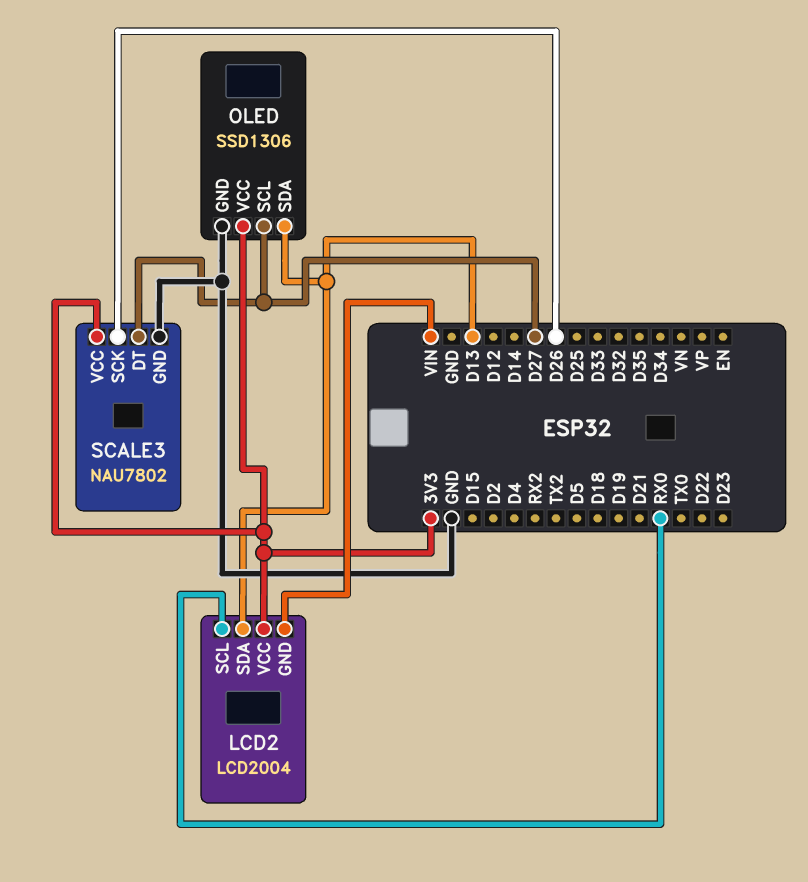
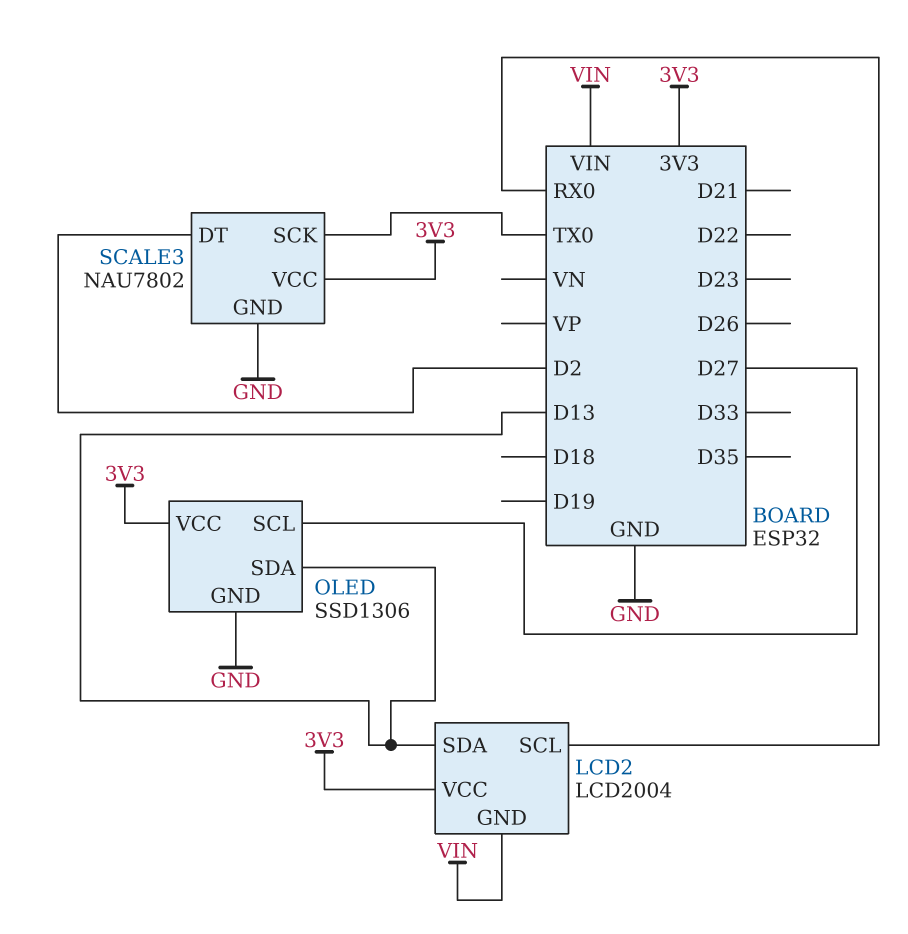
SCALE3 pin DT: D27 -> D2
SCALE3 pin SCK: D26 -> TX0

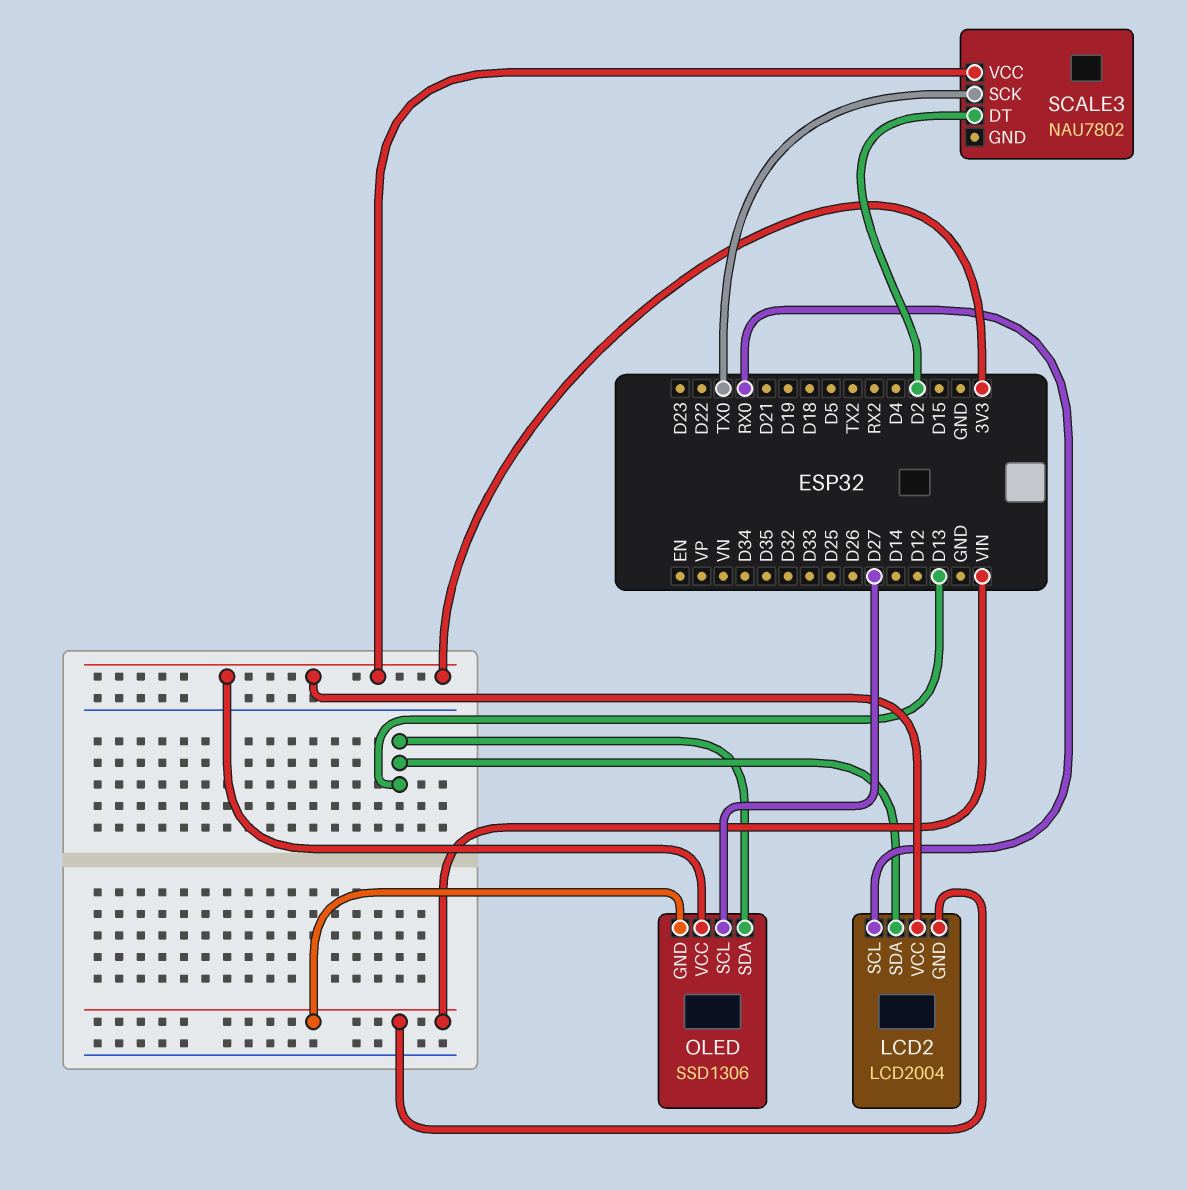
OLED pin GND: GND -> VIN
SCALE3 pin GND: GND -> none

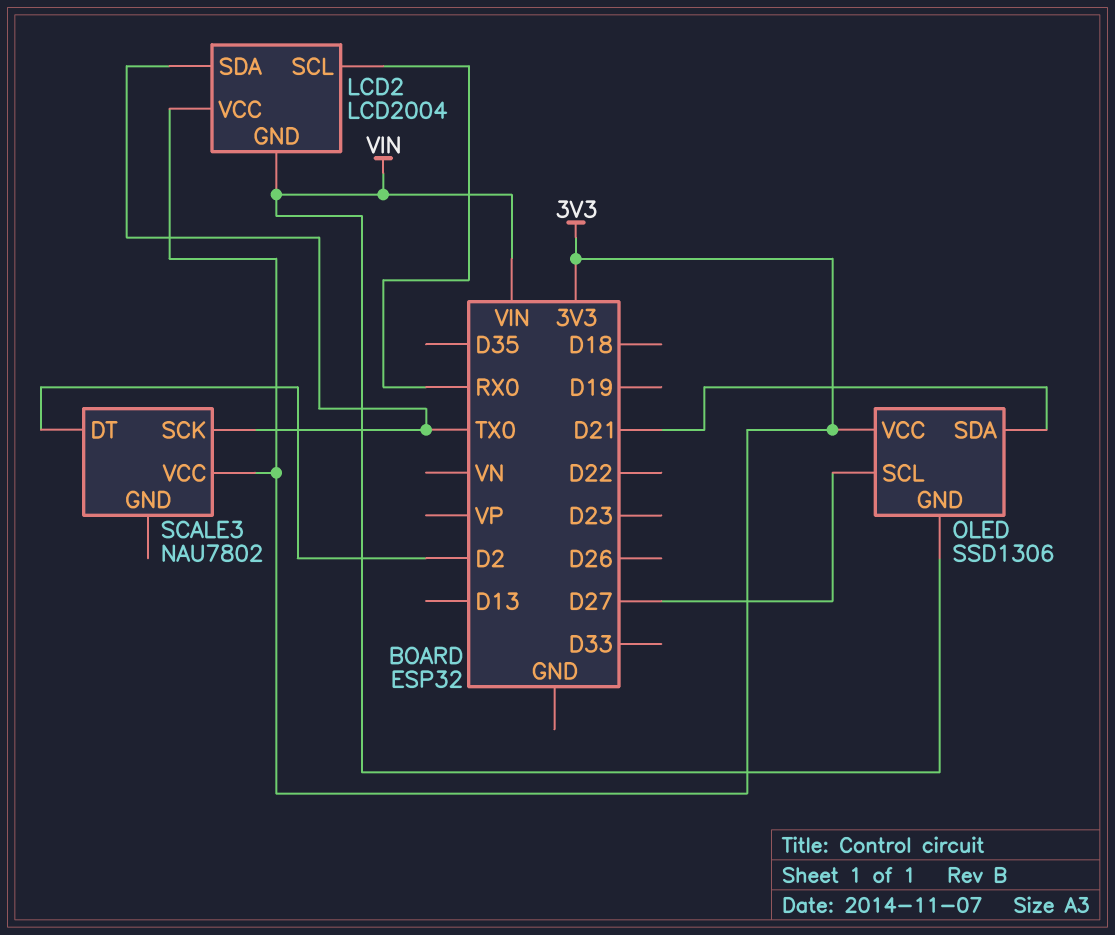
LCD2 pin SDA: D13 -> TX0
OLED pin SDA: D13 -> D21

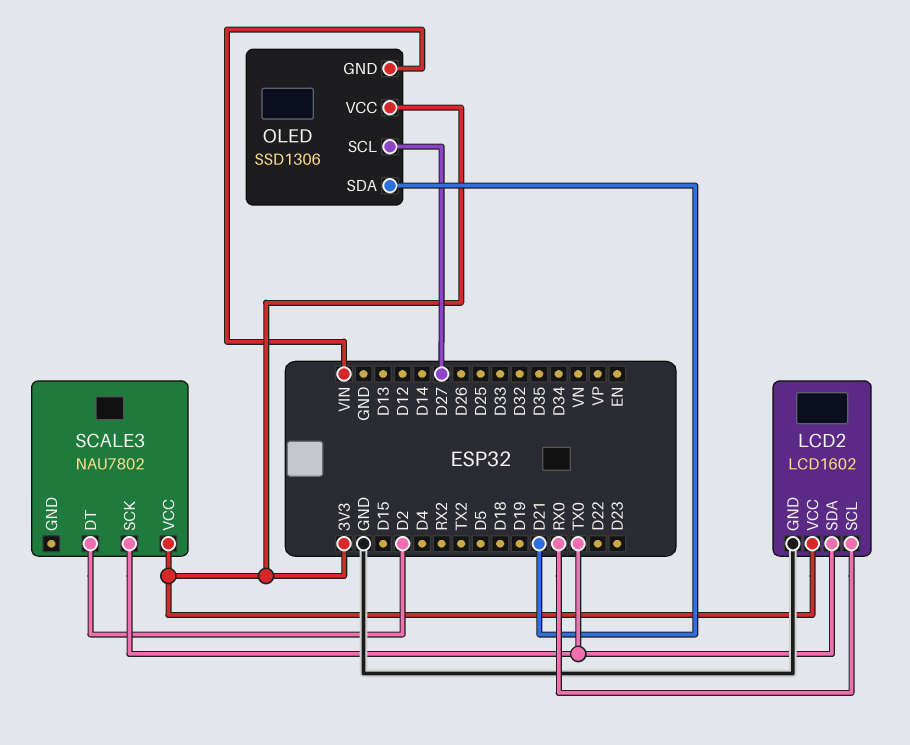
LCD2: LCD2004 -> LCD1602
LCD2 pin GND: VIN -> GND

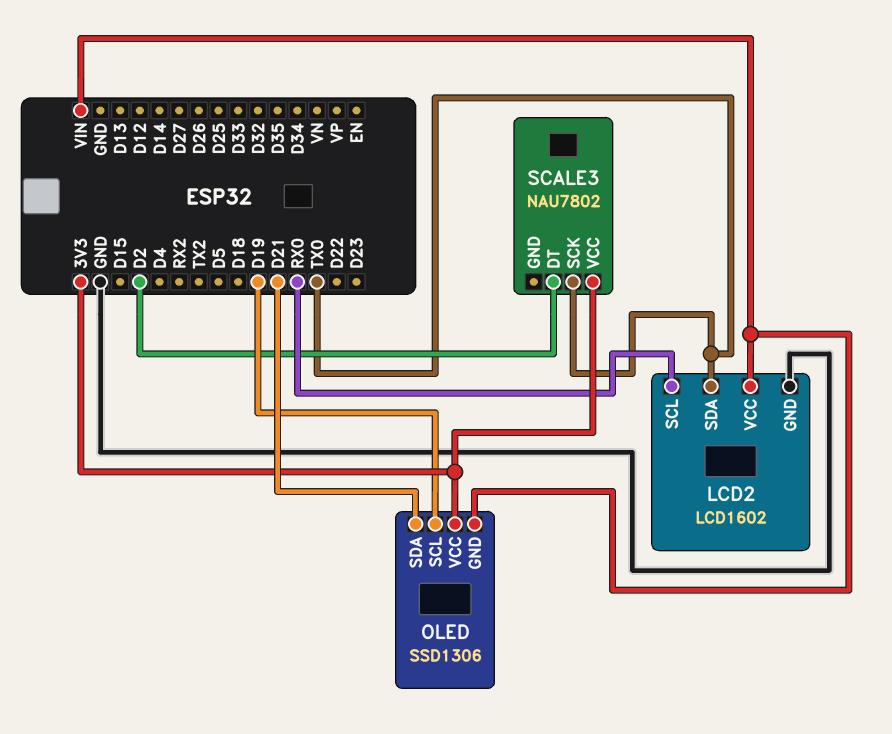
LCD2 pin VCC: 3V3 -> VIN
OLED pin SCL: D27 -> D19

